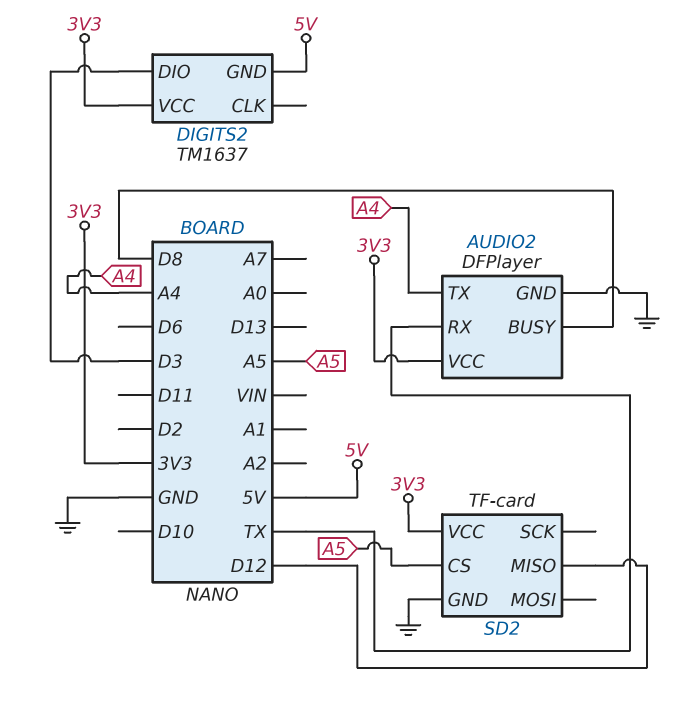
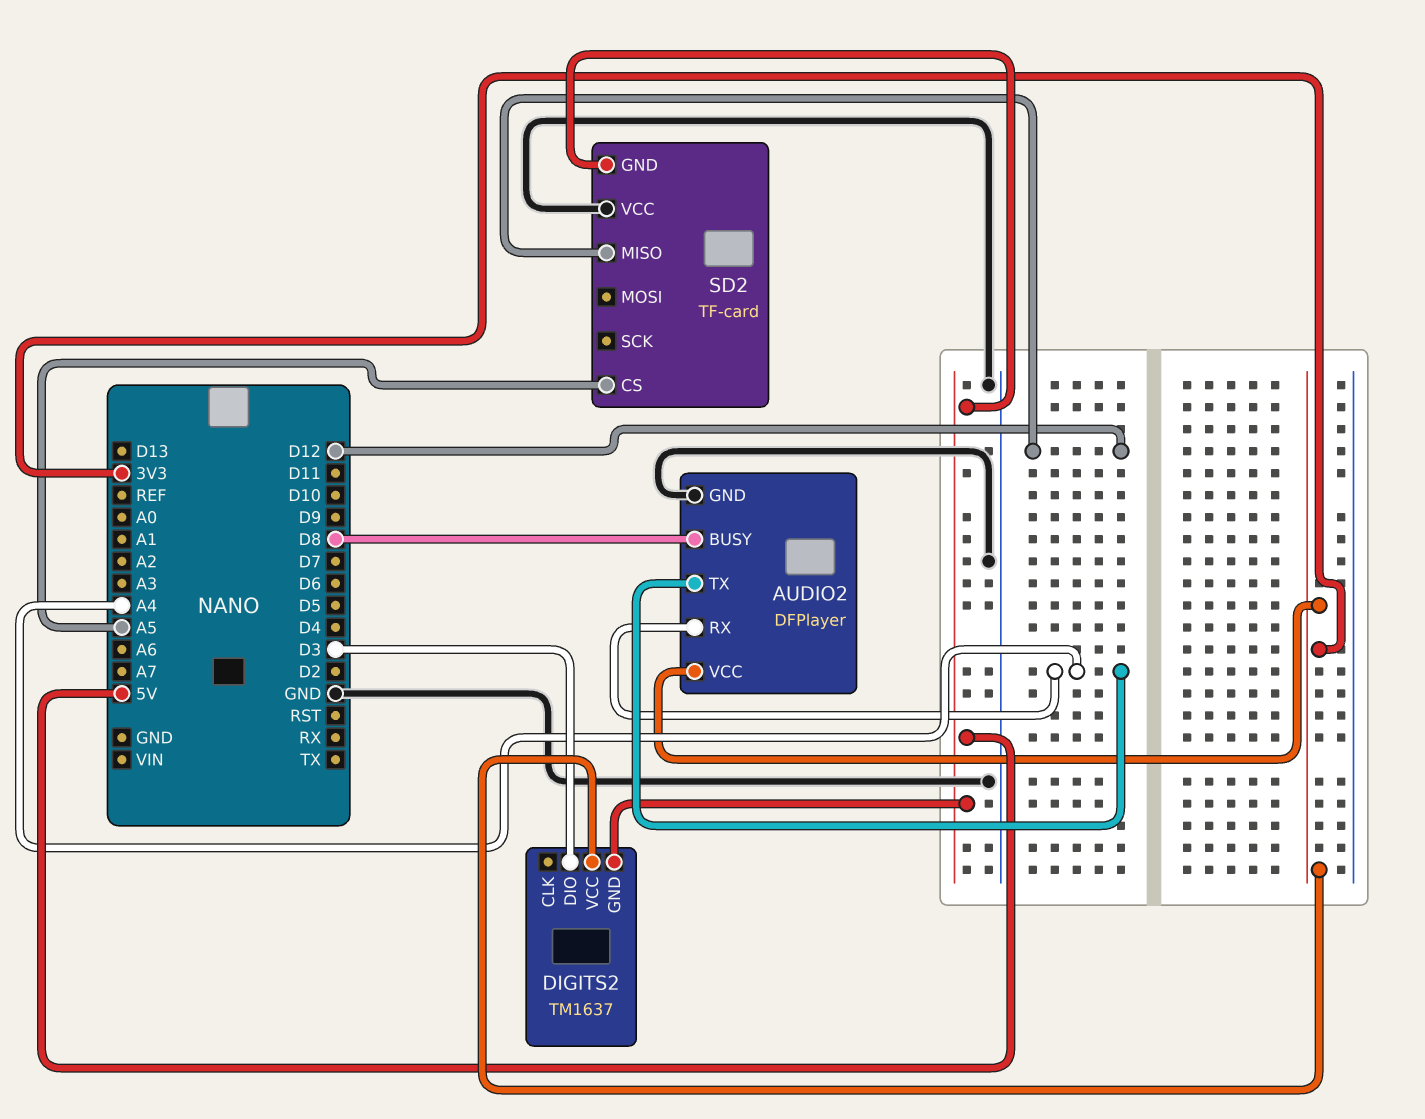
AUDIO2 pin RX: TX -> A4
SD2 pin GND: GND -> 5V
SD2 pin VCC: 3V3 -> GND

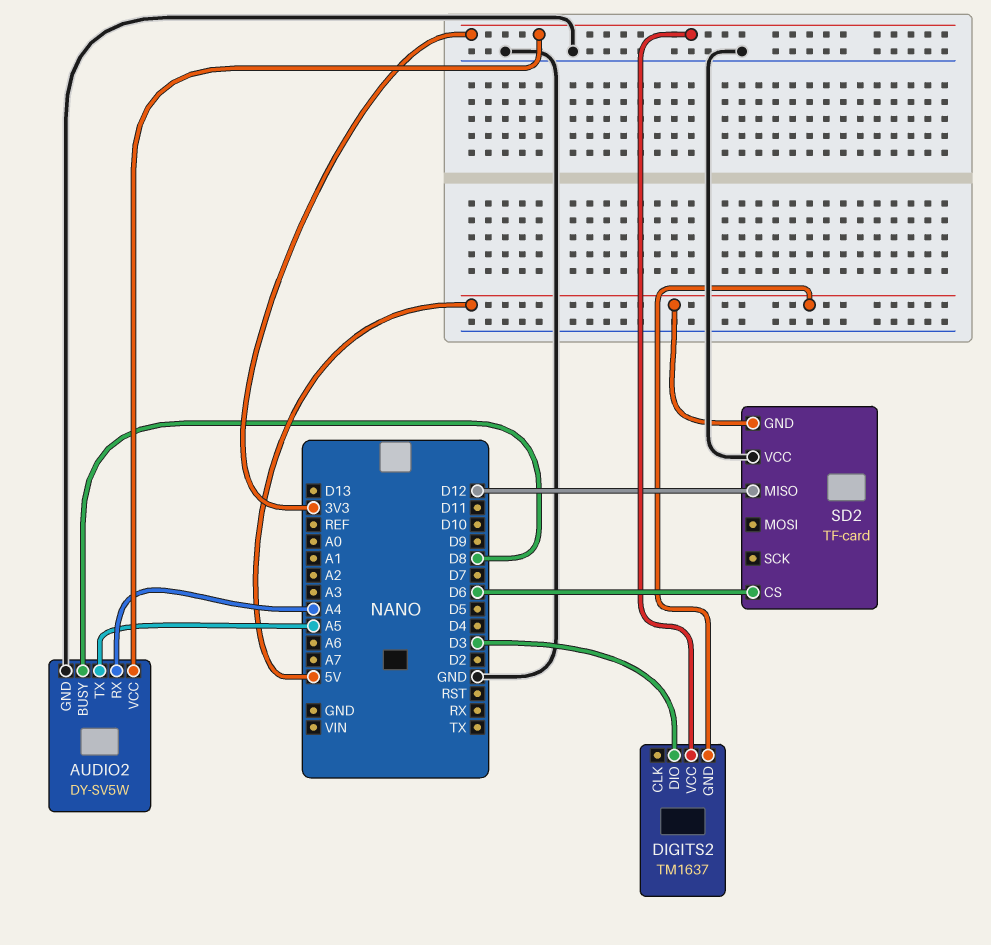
AUDIO2: DFPlayer -> DY-SV5W
AUDIO2 pin TX: A4 -> A5
SD2 pin CS: A5 -> D6

